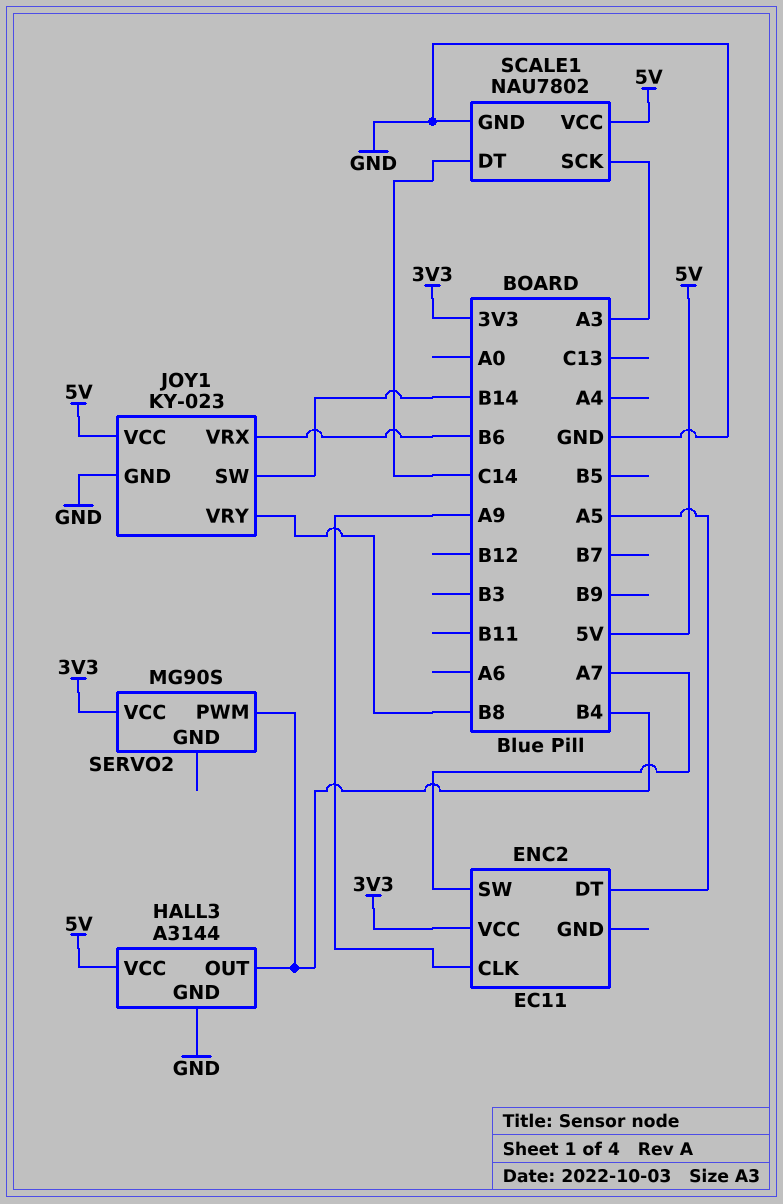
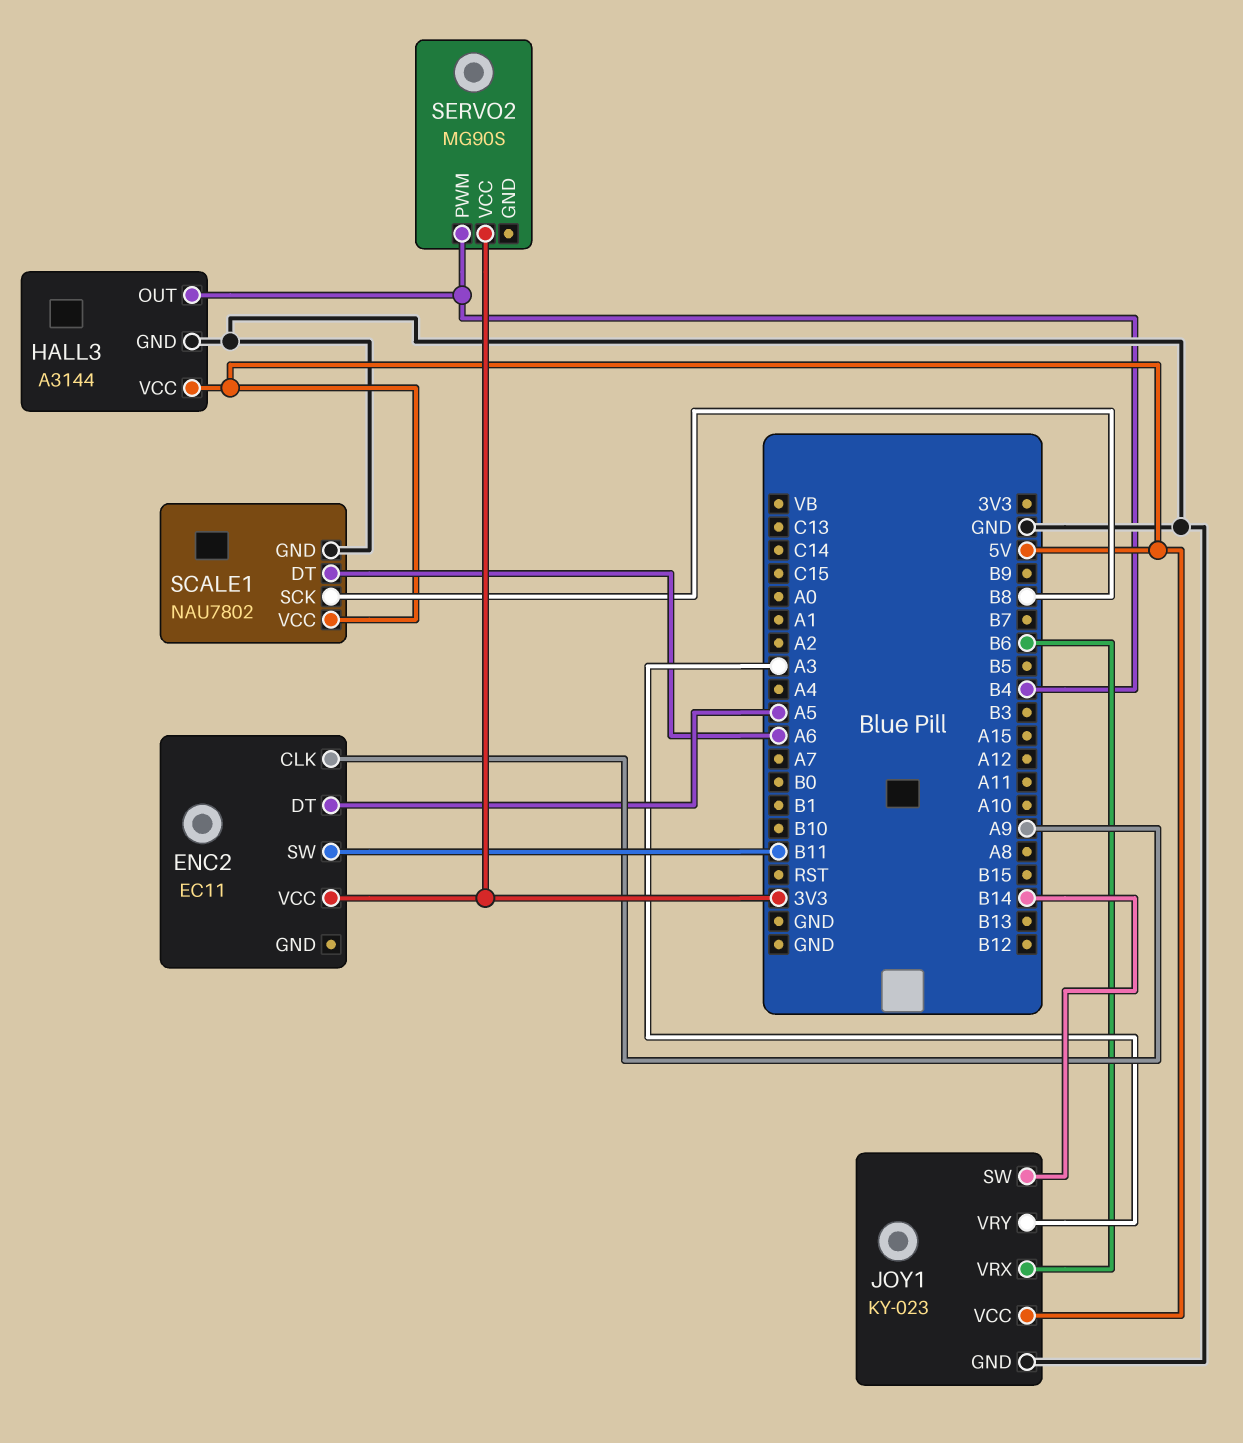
ENC2 pin SW: A7 -> B11
JOY1 pin VRY: B8 -> A3
SCALE1 pin DT: C14 -> A6
SCALE1 pin SCK: A3 -> B8

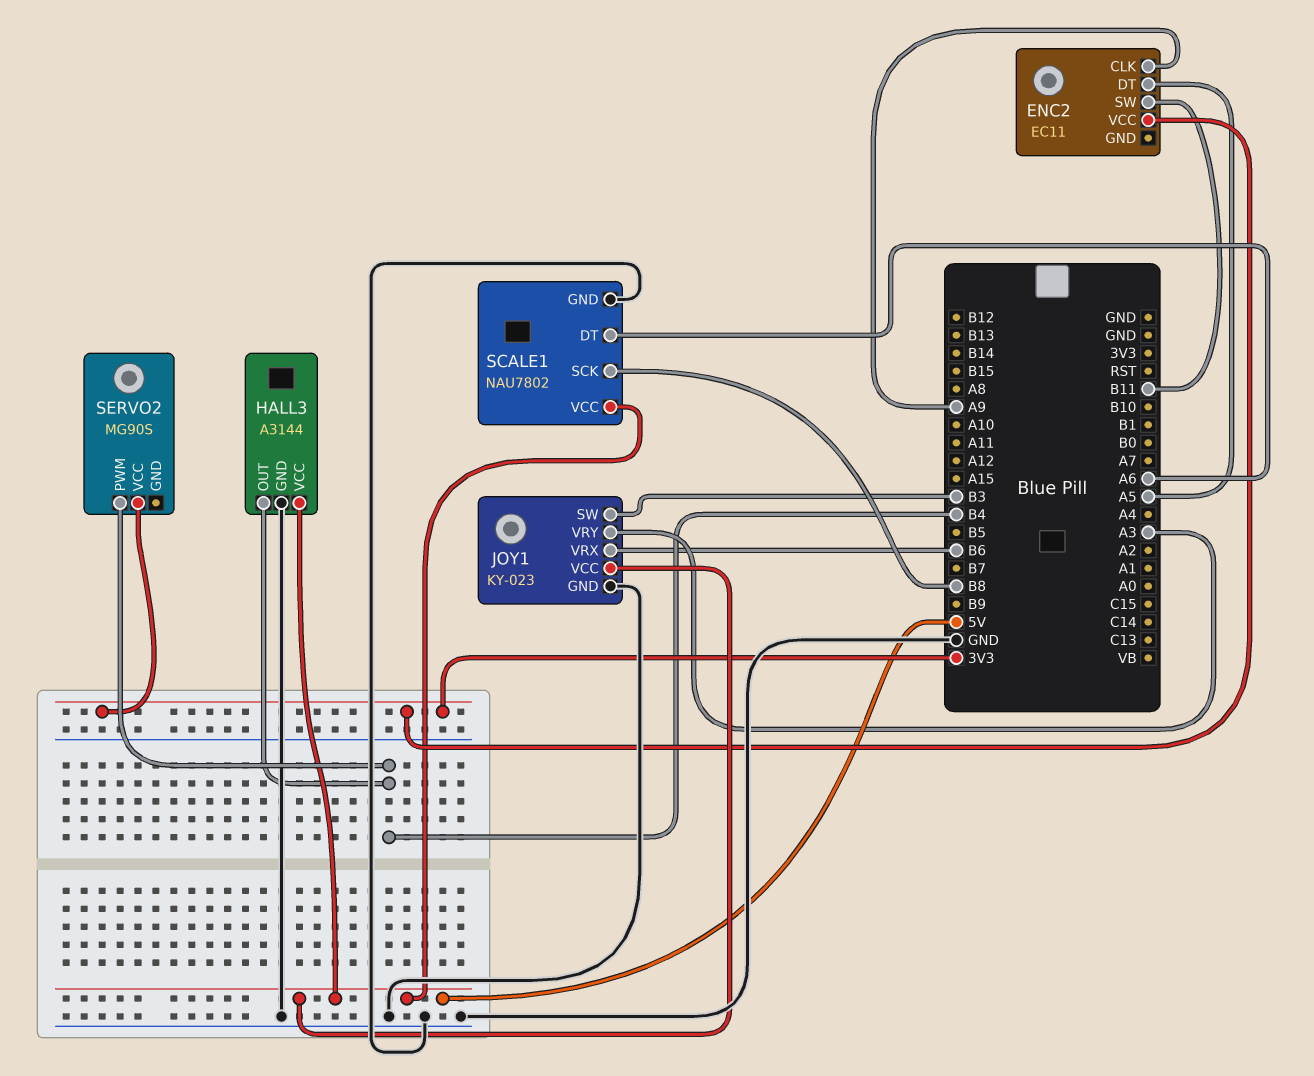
JOY1 pin SW: B14 -> B3

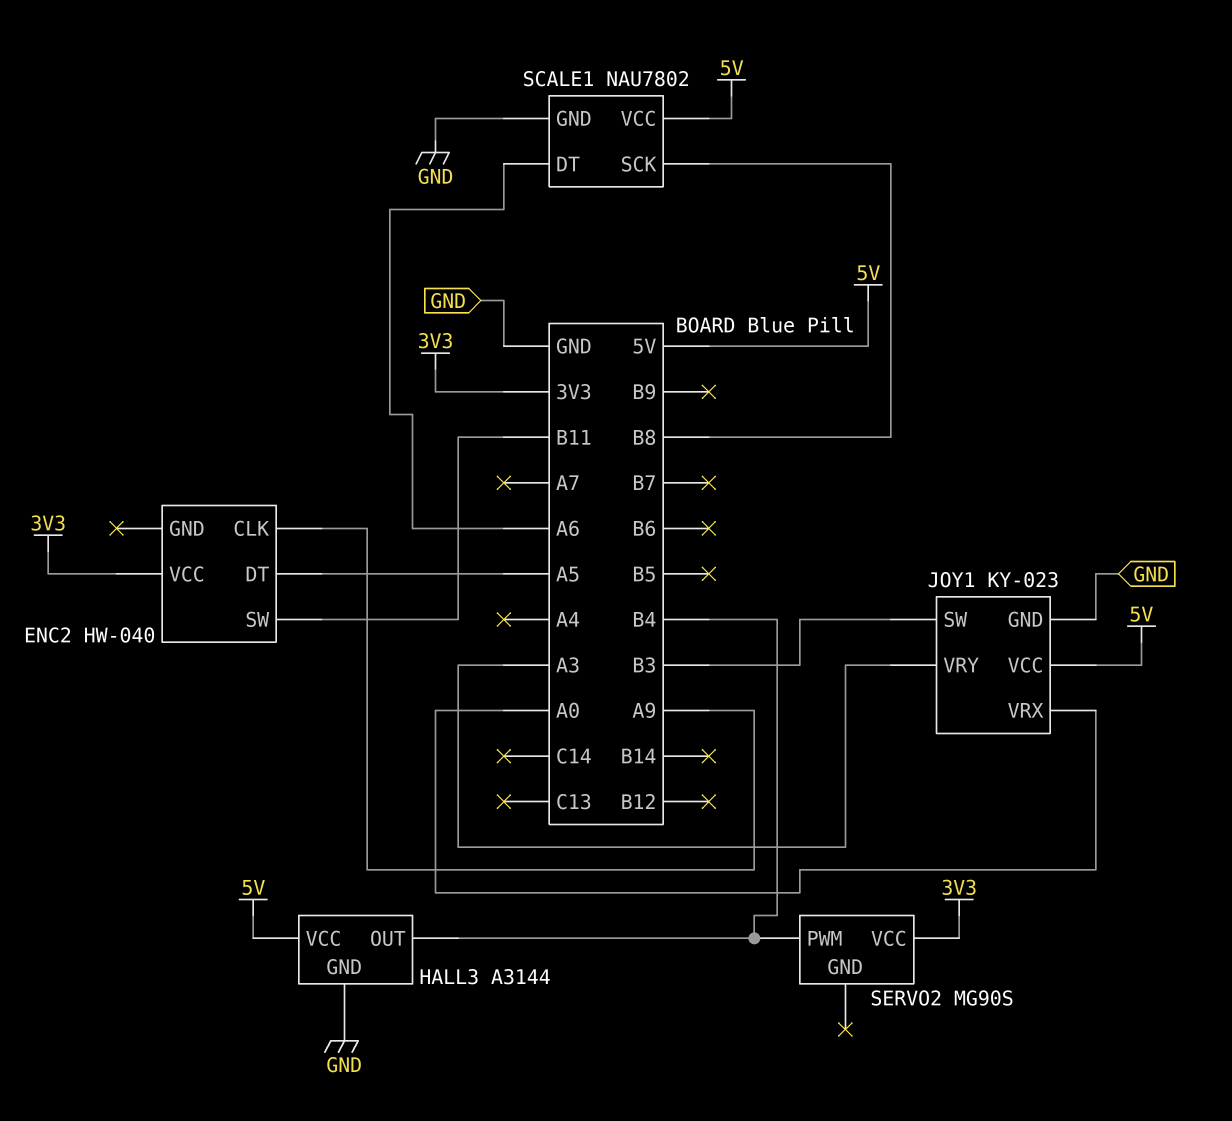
ENC2: EC11 -> HW-040
JOY1 pin VRX: B6 -> A0

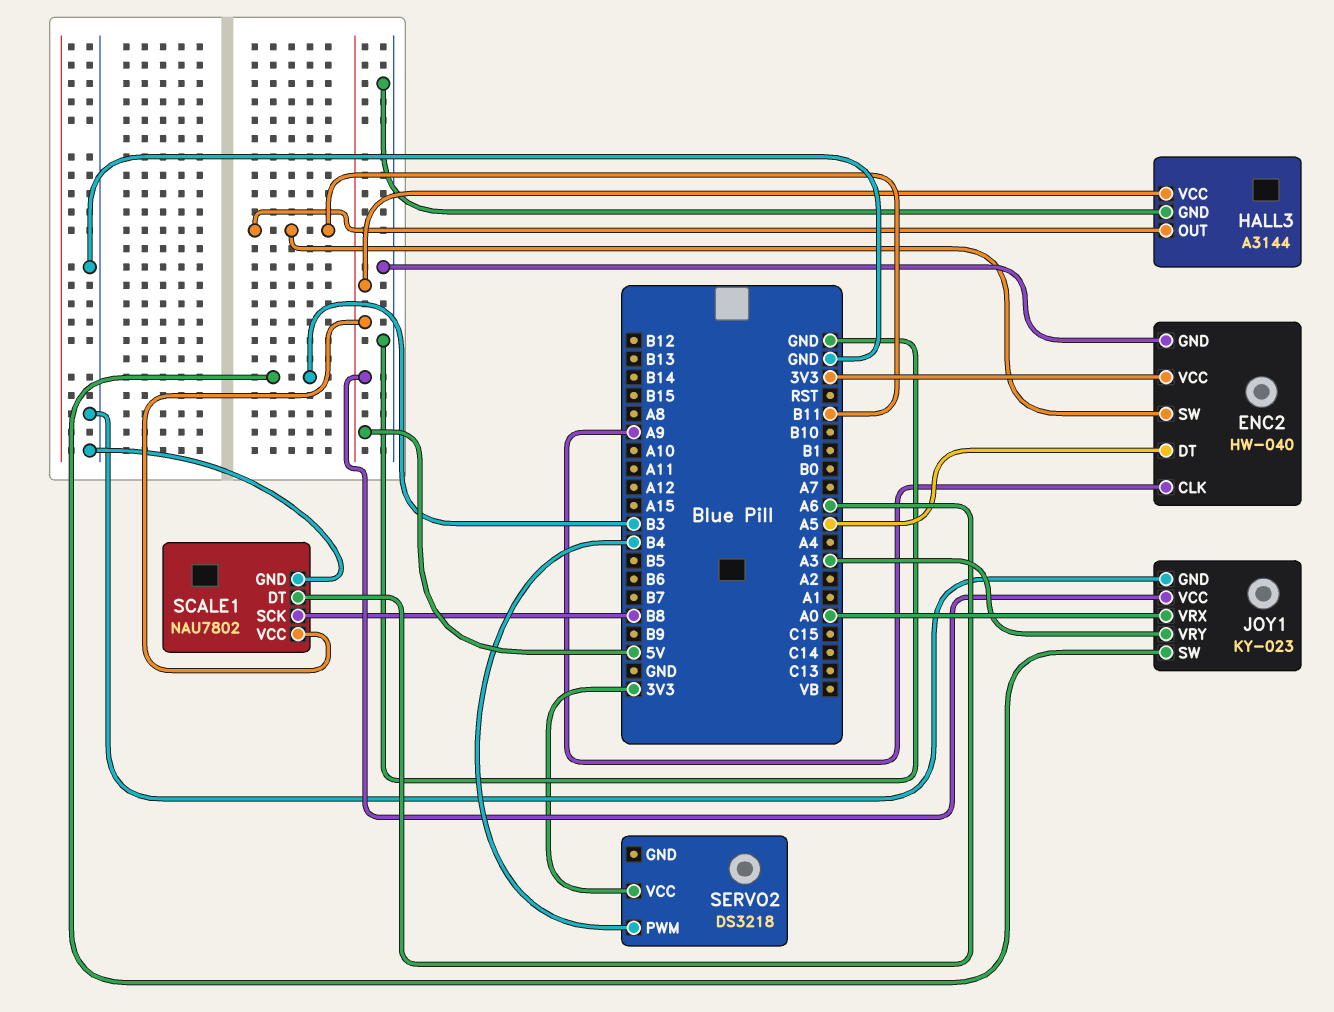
ENC2 pin GND: none -> GND
HALL3 pin OUT: B4 -> B11
SERVO2: MG90S -> DS3218

